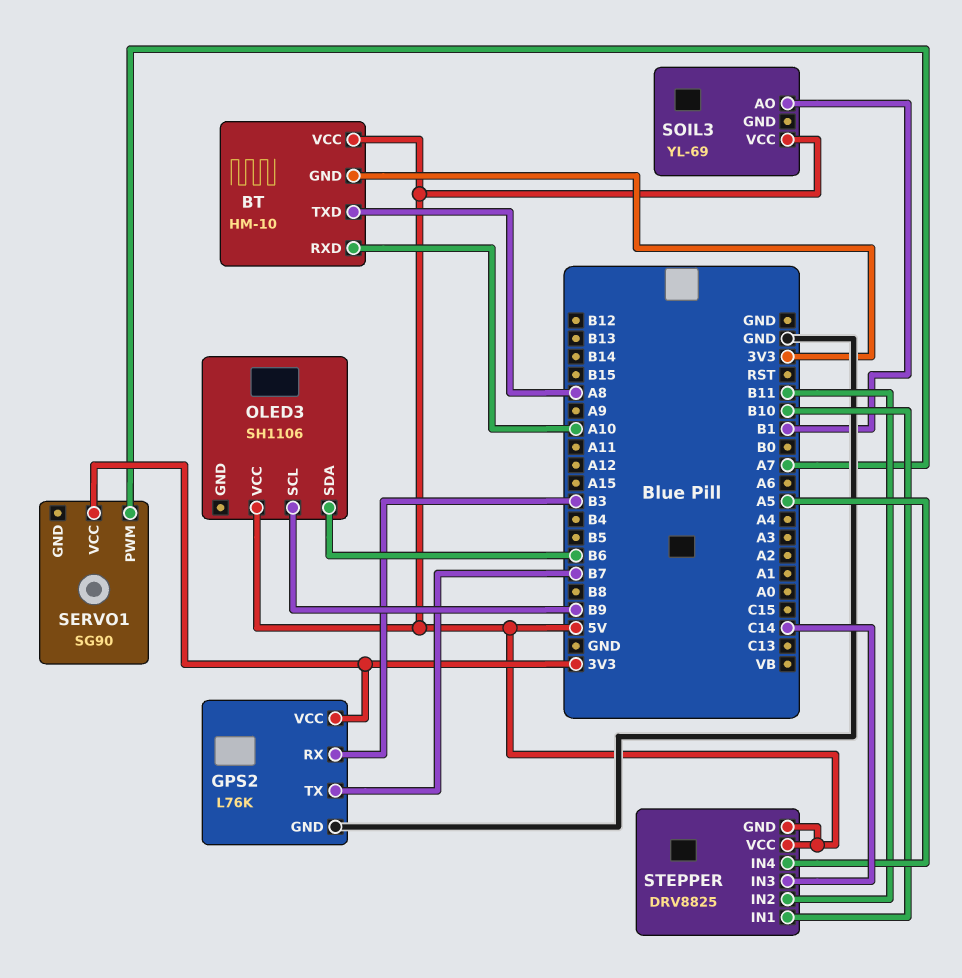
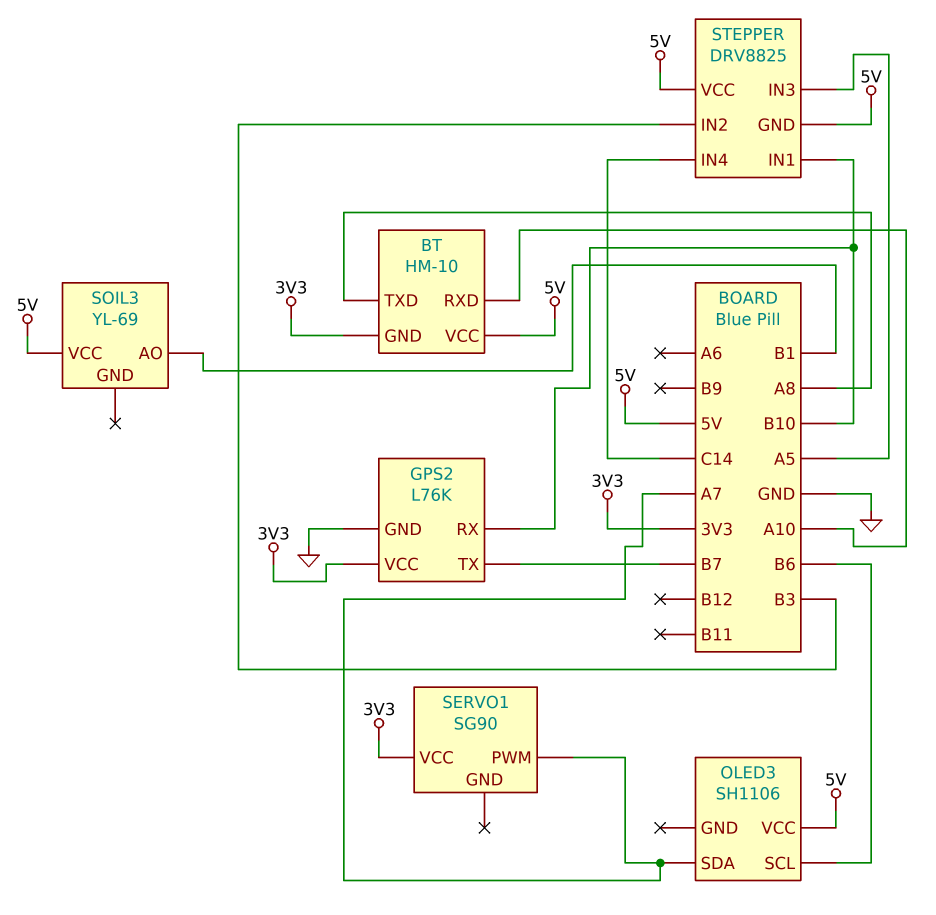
GPS2 pin RX: B3 -> B10
OLED3 pin SCL: B9 -> B6
OLED3 pin SDA: B6 -> A7
STEPPER pin IN2: B11 -> B3
STEPPER pin IN3: C14 -> A5
STEPPER pin IN4: A5 -> C14

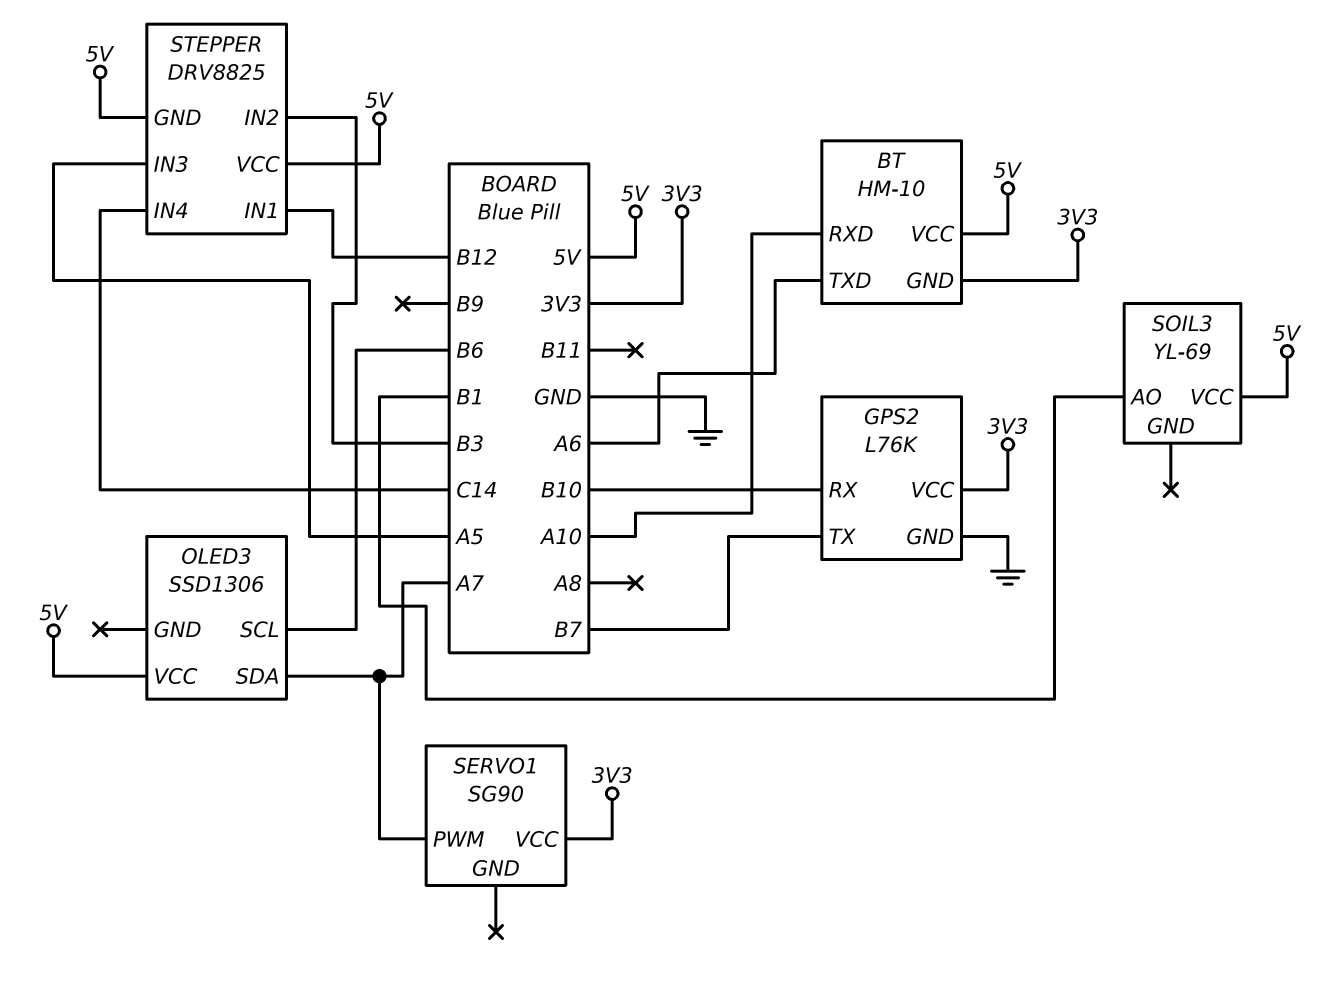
BT pin TXD: A8 -> A6
OLED3: SH1106 -> SSD1306
STEPPER pin IN1: B10 -> B12

